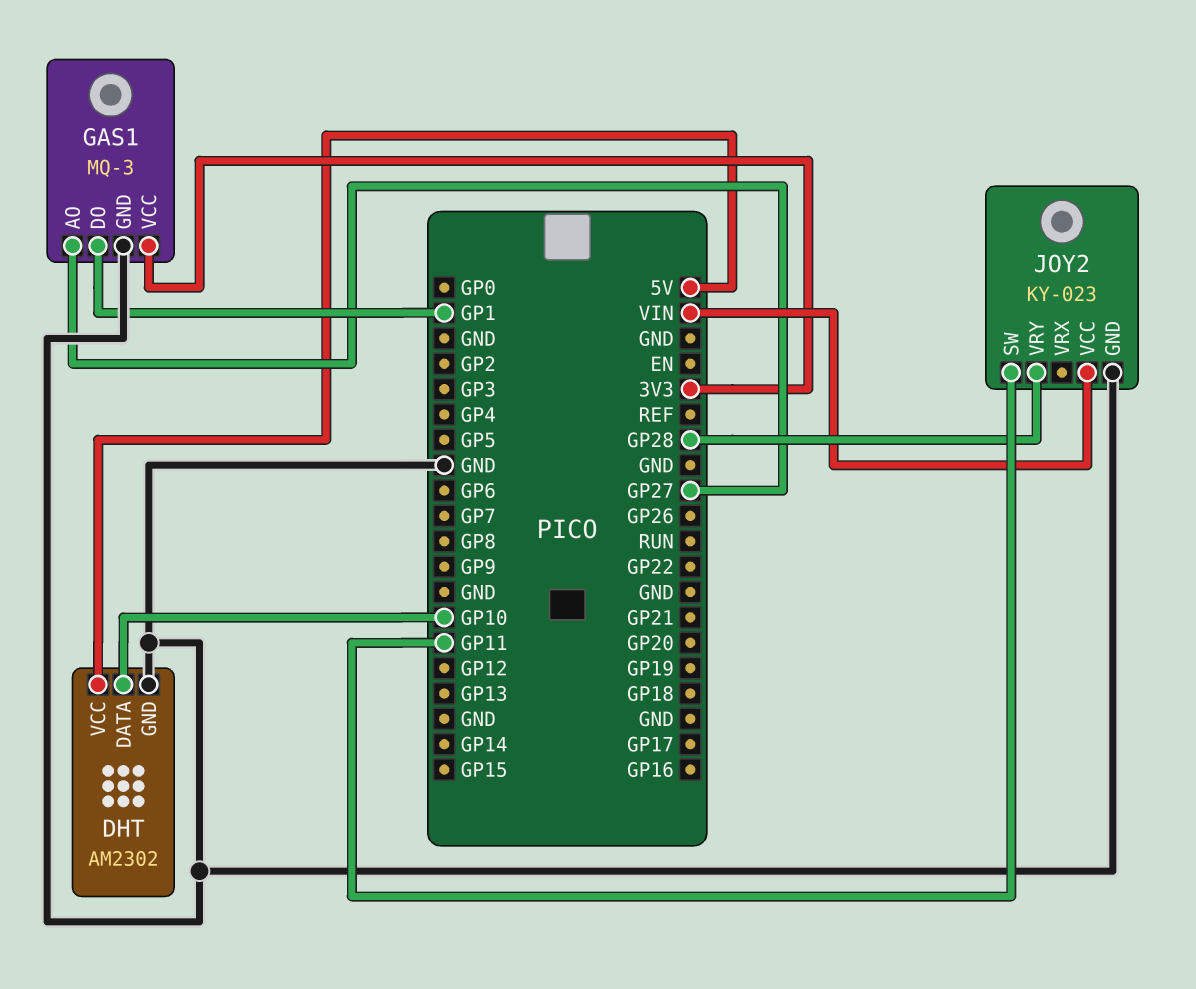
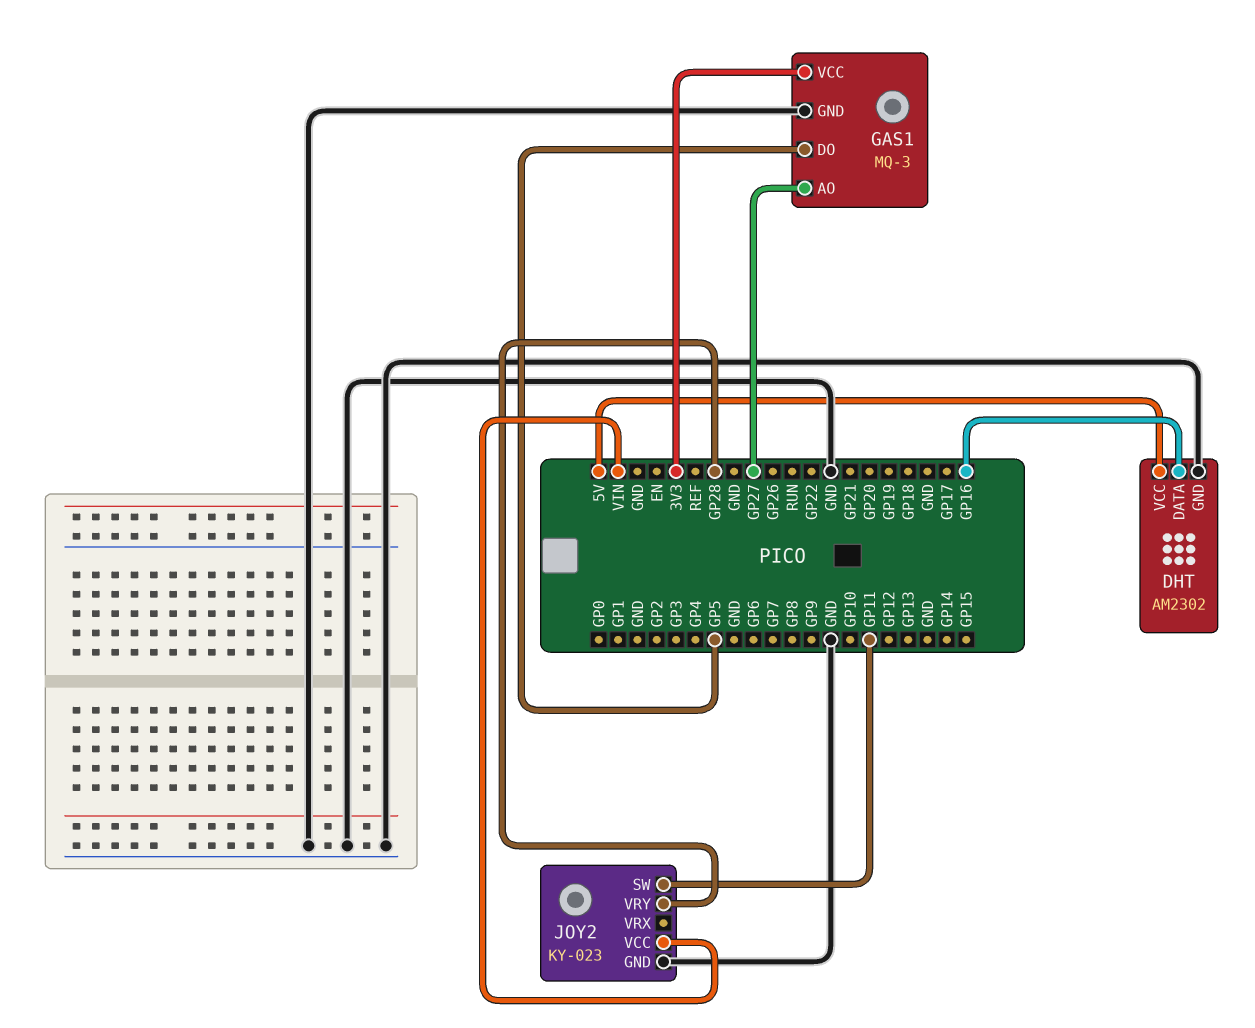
DHT pin DATA: GP10 -> GP16
GAS1 pin DO: GP1 -> GP5

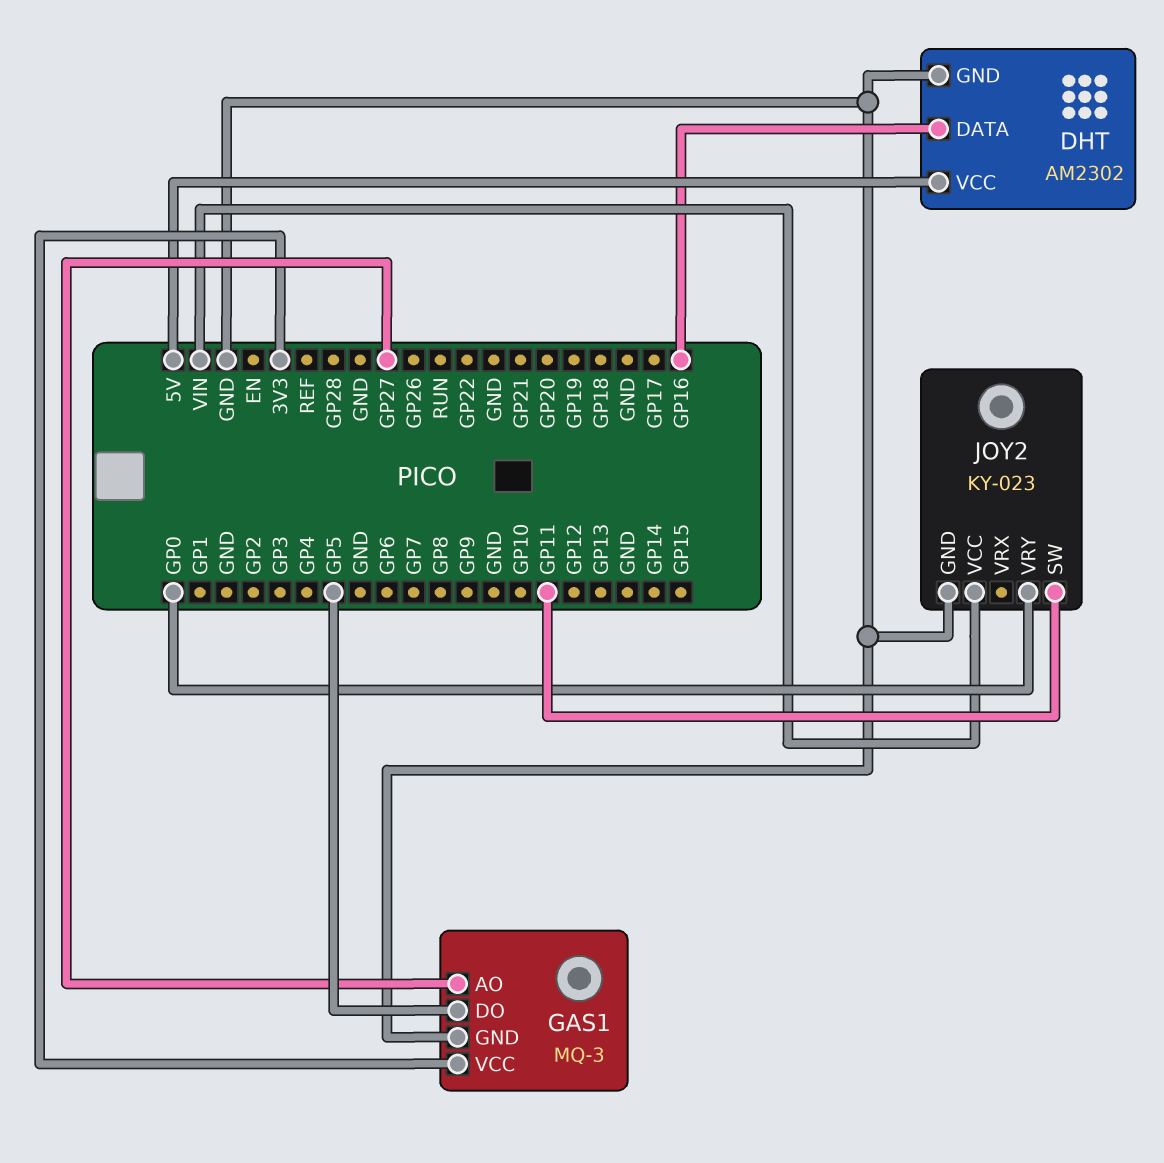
JOY2 pin VRY: GP28 -> GP0

